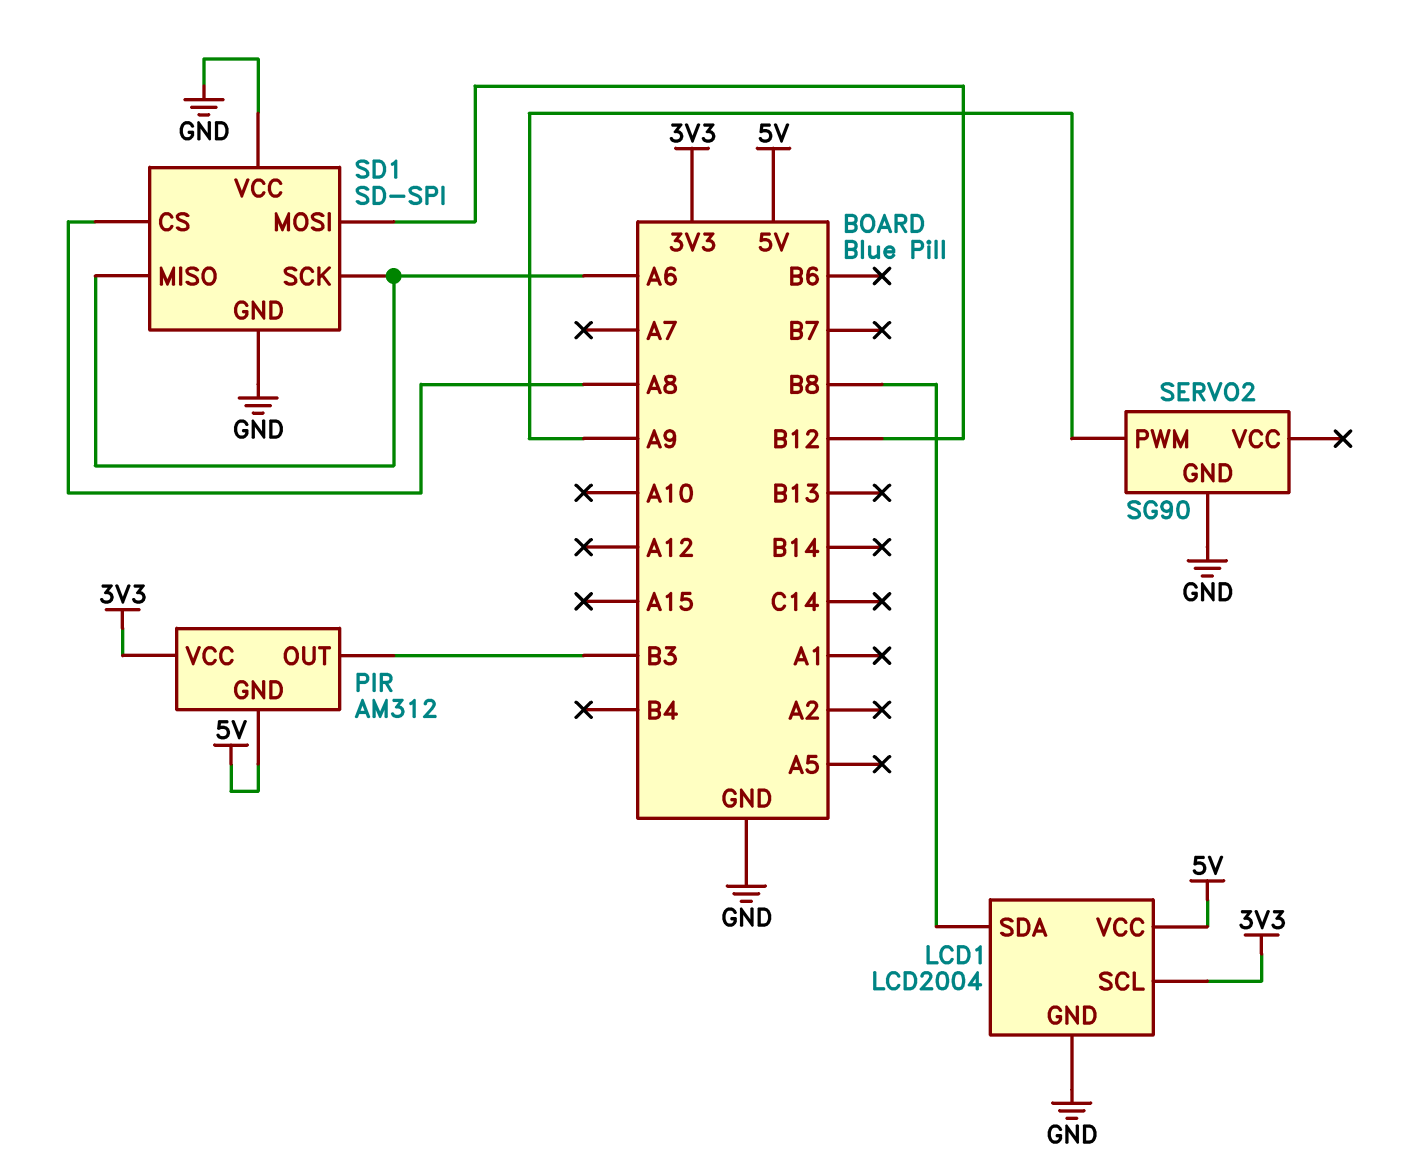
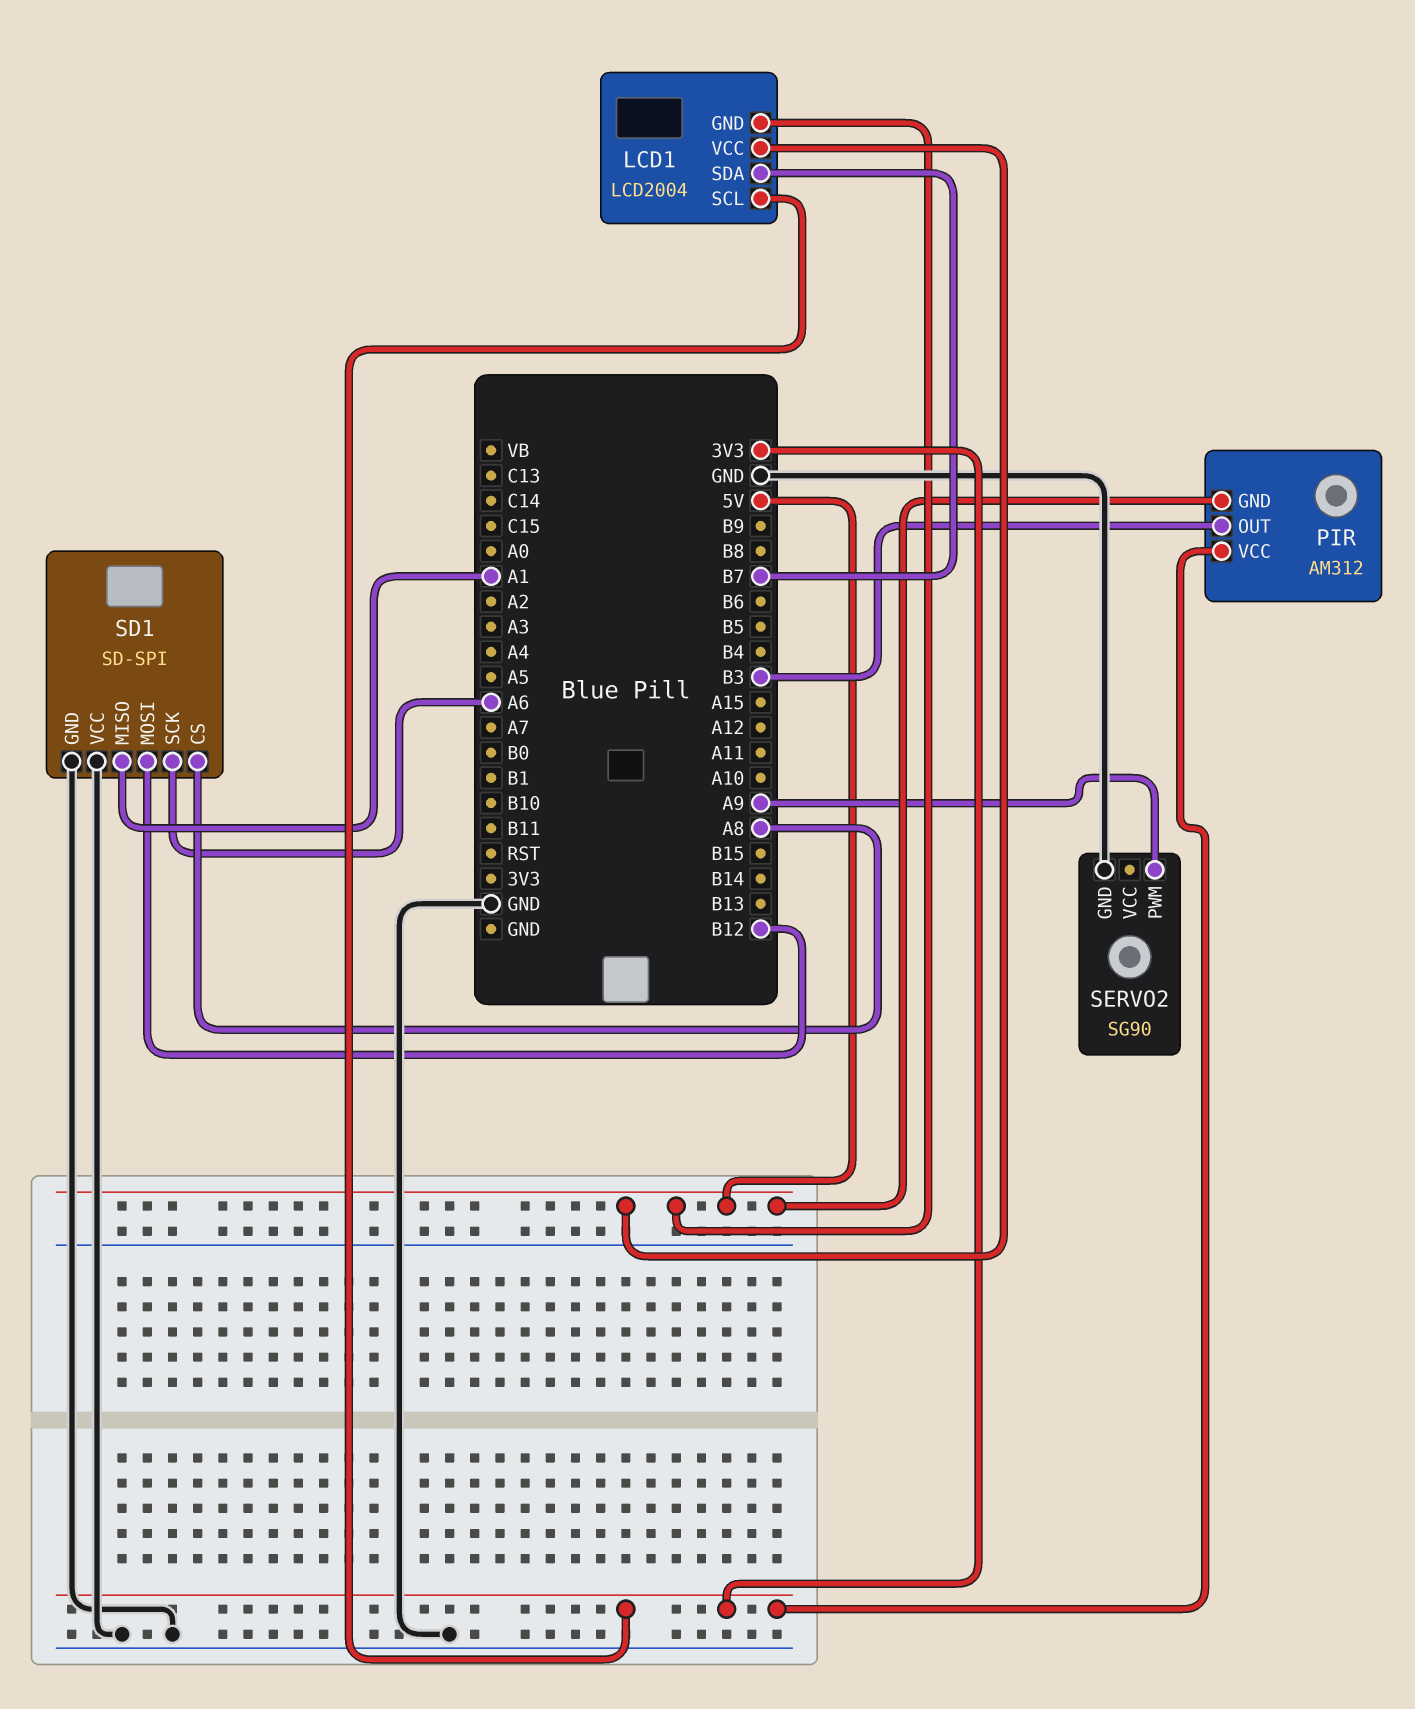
LCD1 pin GND: GND -> 5V
LCD1 pin SDA: B8 -> B7
SD1 pin MISO: A6 -> A1

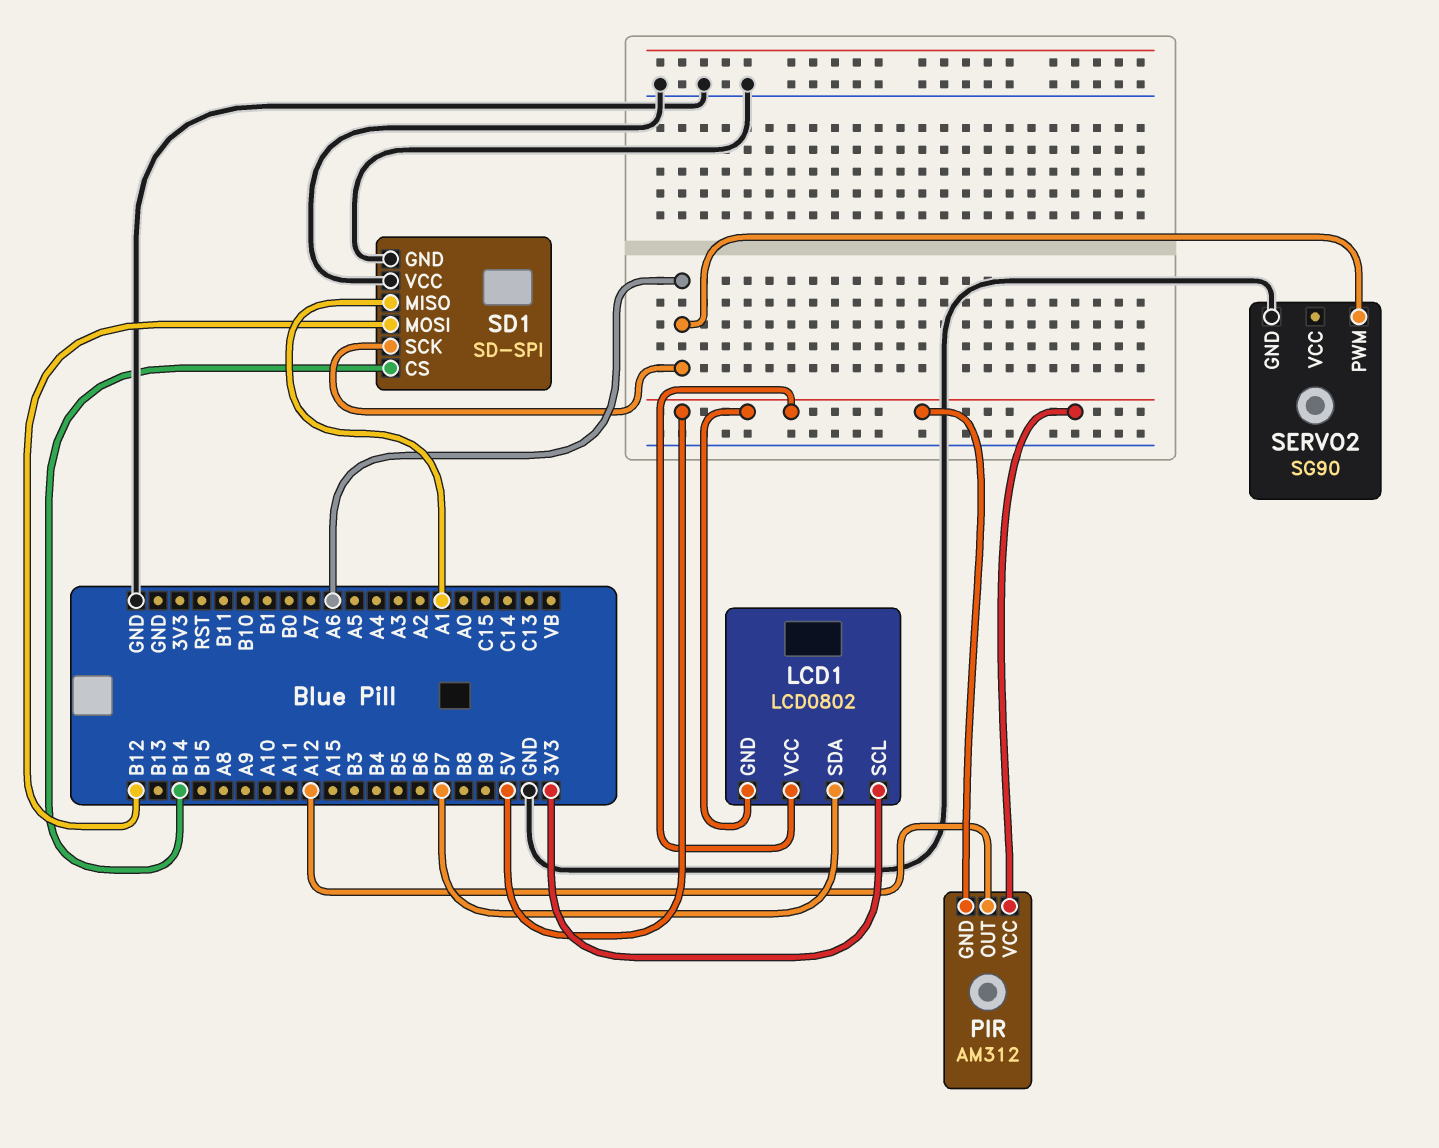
LCD1: LCD2004 -> LCD0802
PIR pin OUT: B3 -> A12
PIR pin VCC: 3V3 -> 5V
SD1 pin CS: A8 -> B14
SERVO2 pin PWM: A9 -> A6

